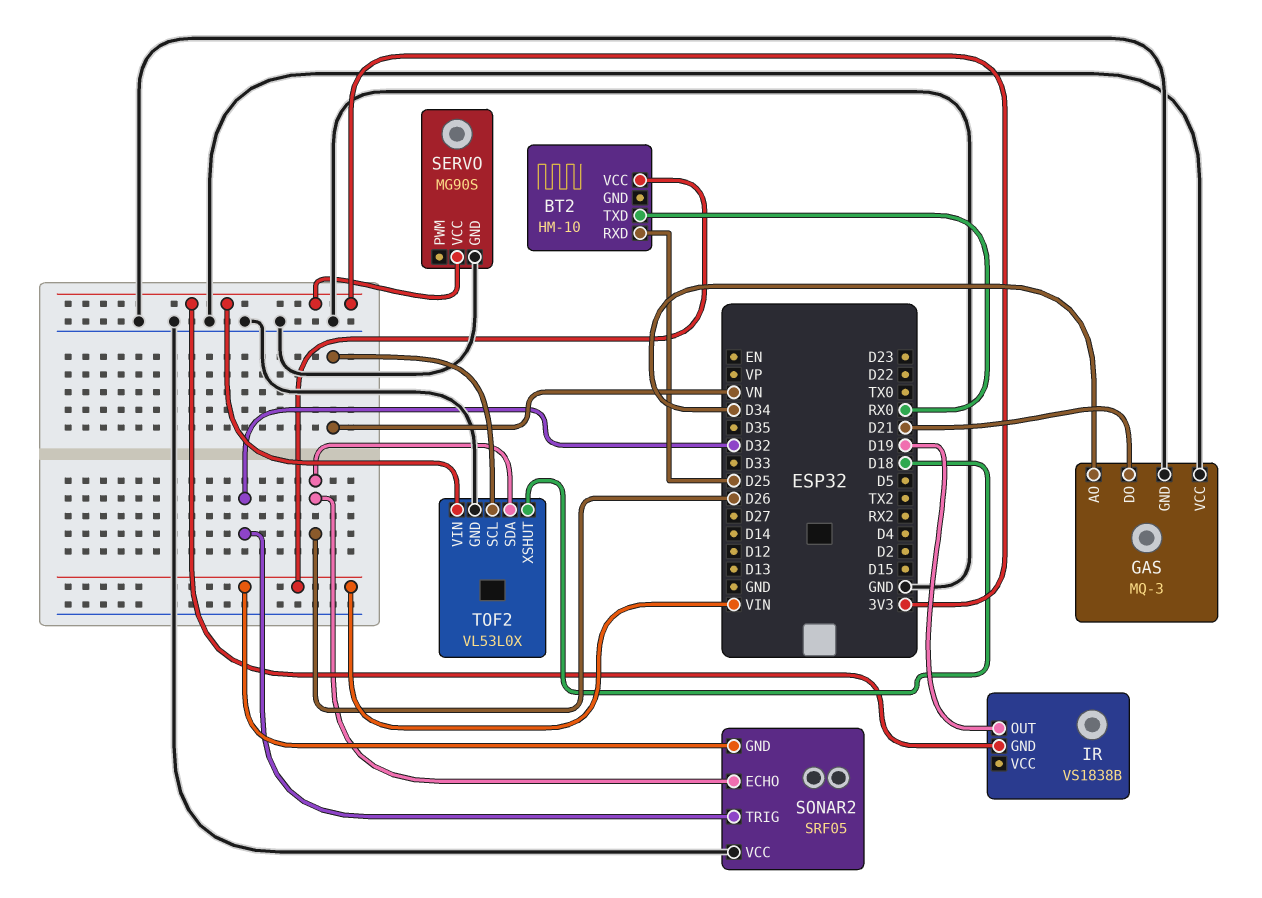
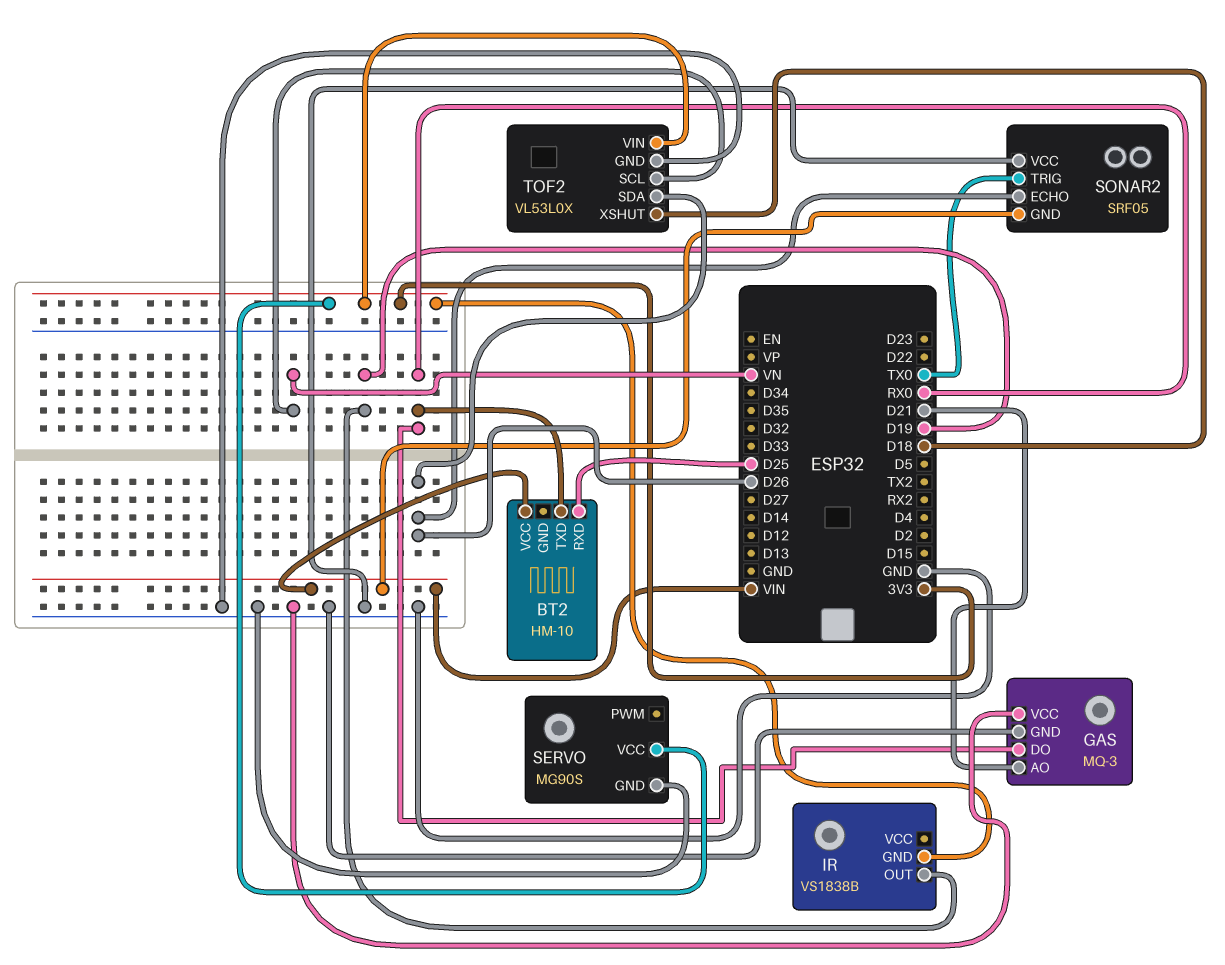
GAS pin AO: D34 -> D21
GAS pin DO: D21 -> RX0
SONAR2 pin TRIG: D32 -> TX0

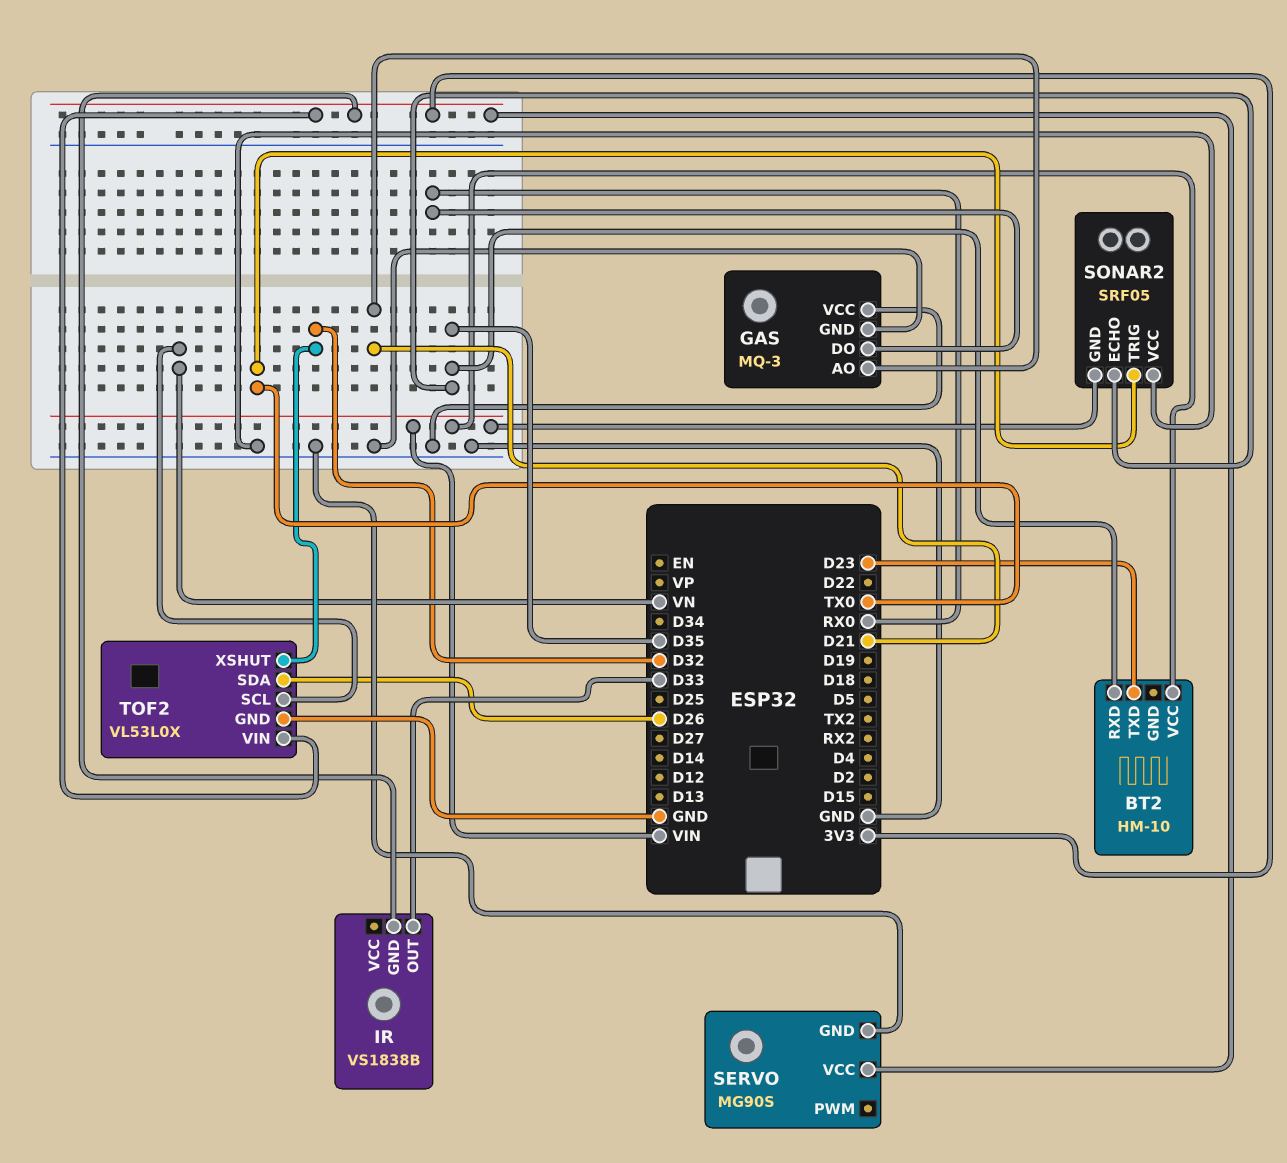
BT2 pin RXD: D25 -> D35
BT2 pin TXD: RX0 -> D23
IR pin OUT: D19 -> D33
SONAR2 pin ECHO: D26 -> D35
TOF2 pin XSHUT: D18 -> D32

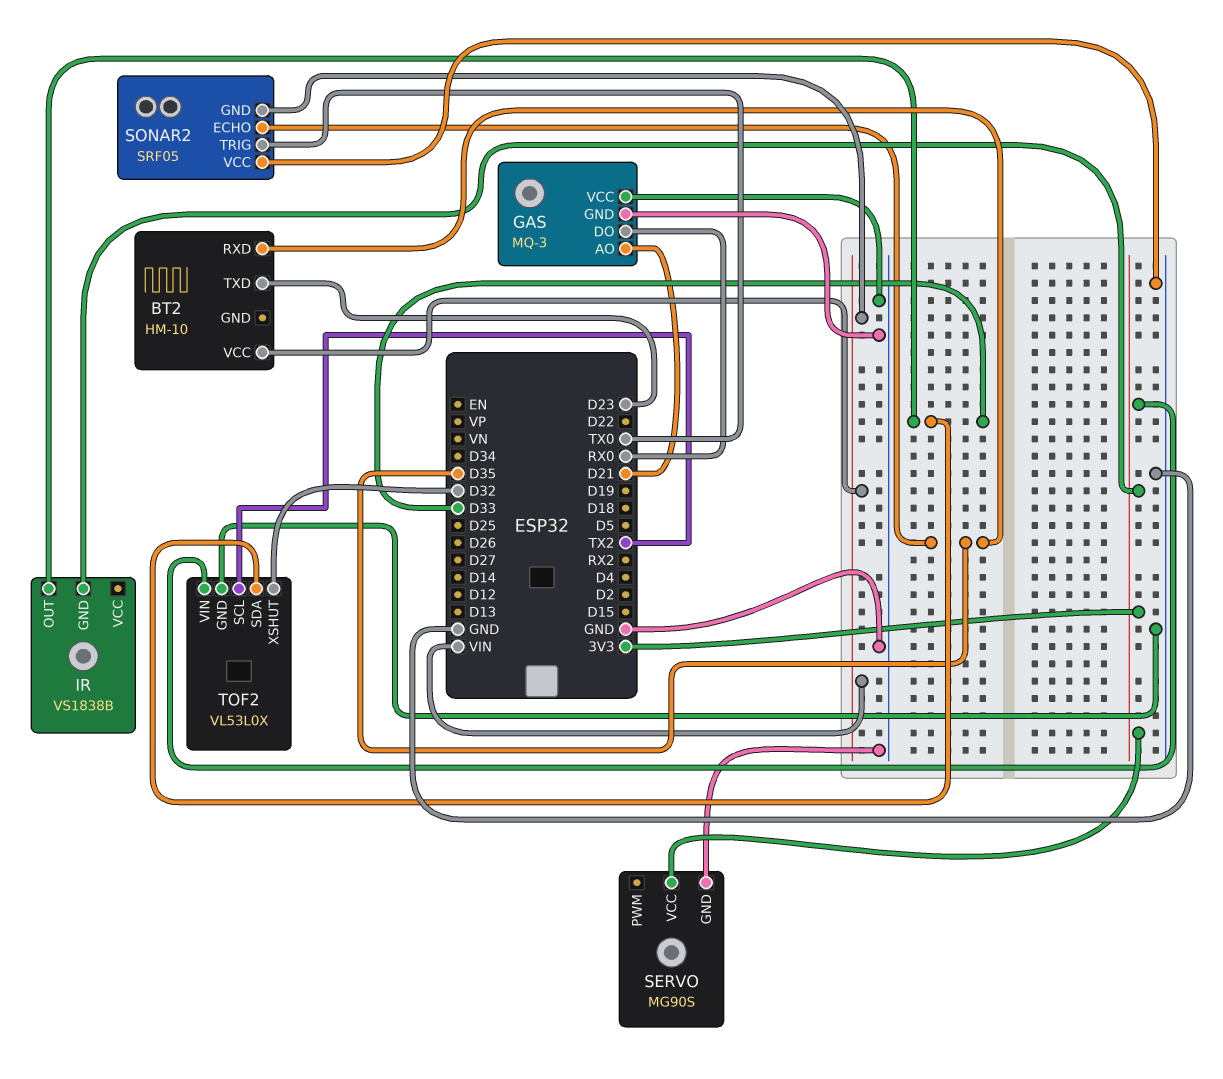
TOF2 pin SCL: VN -> TX2
TOF2 pin SDA: D26 -> D33

